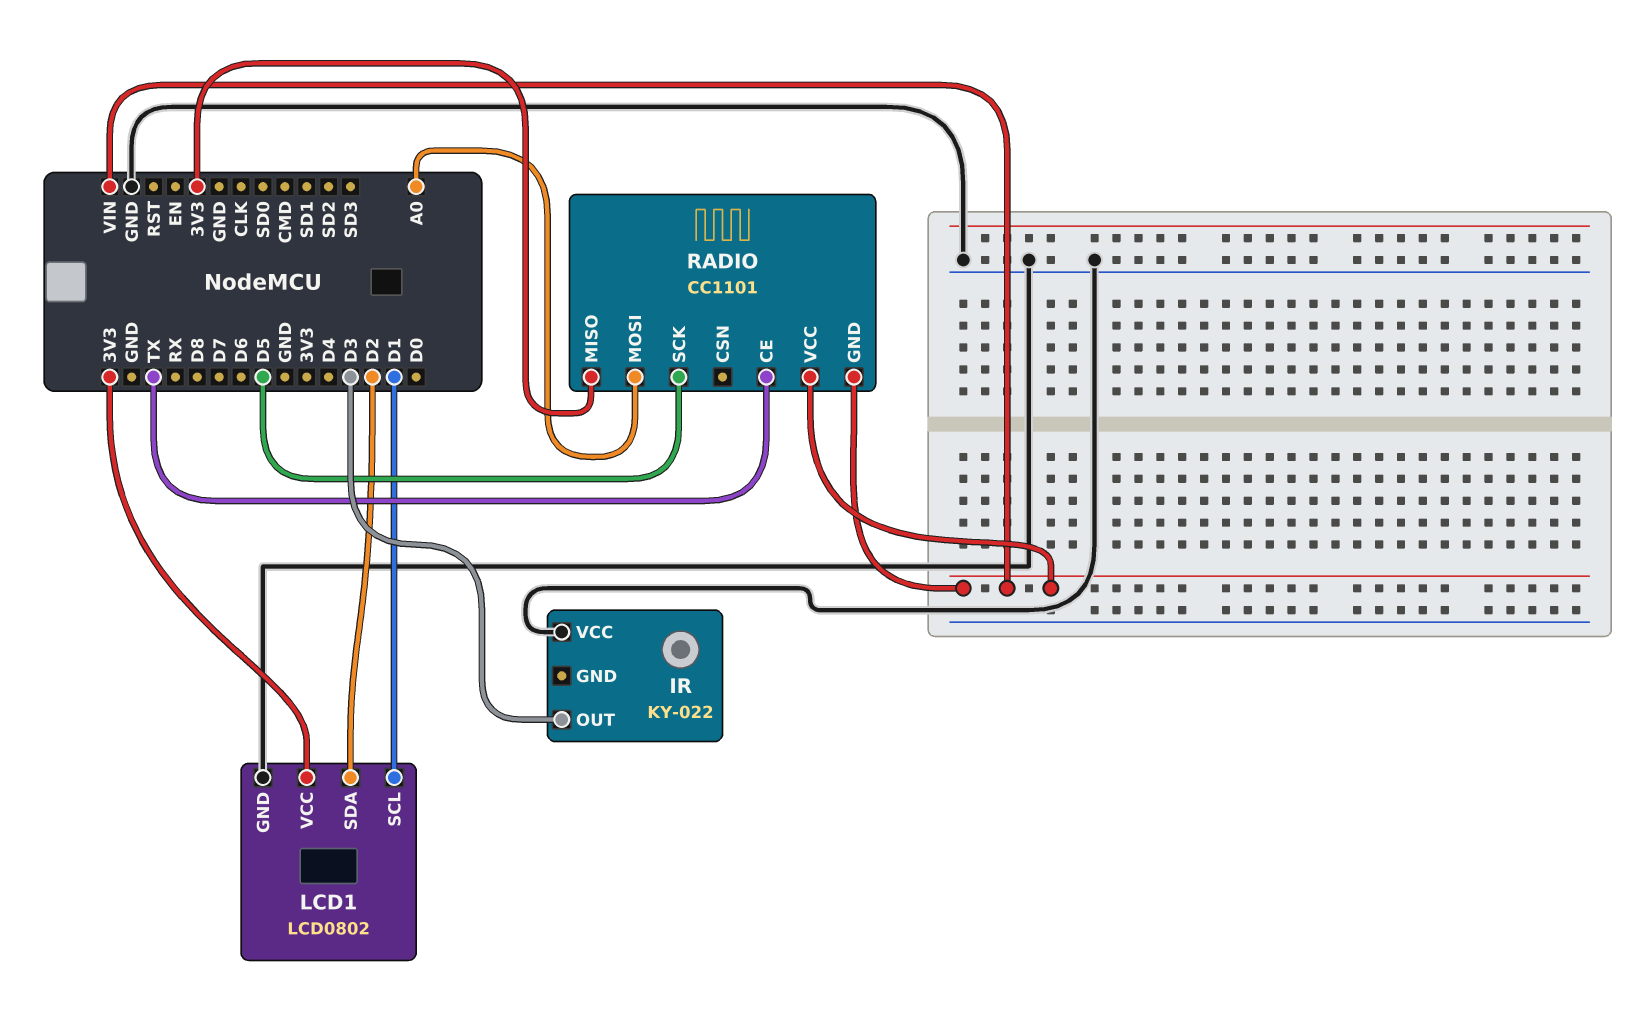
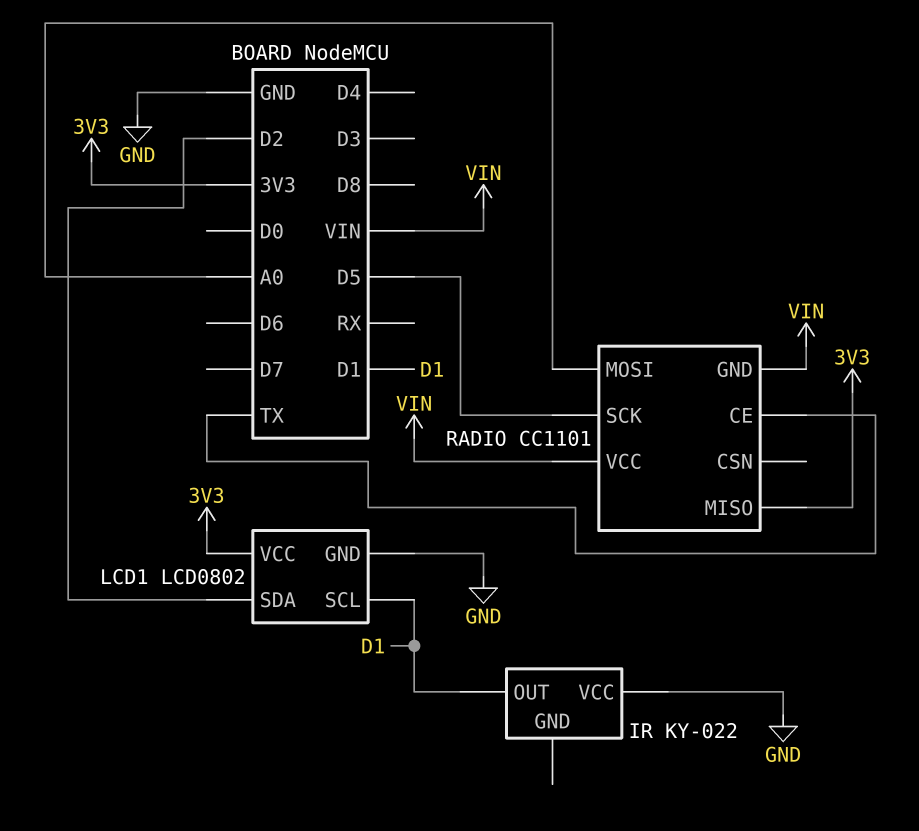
IR pin OUT: D3 -> D1

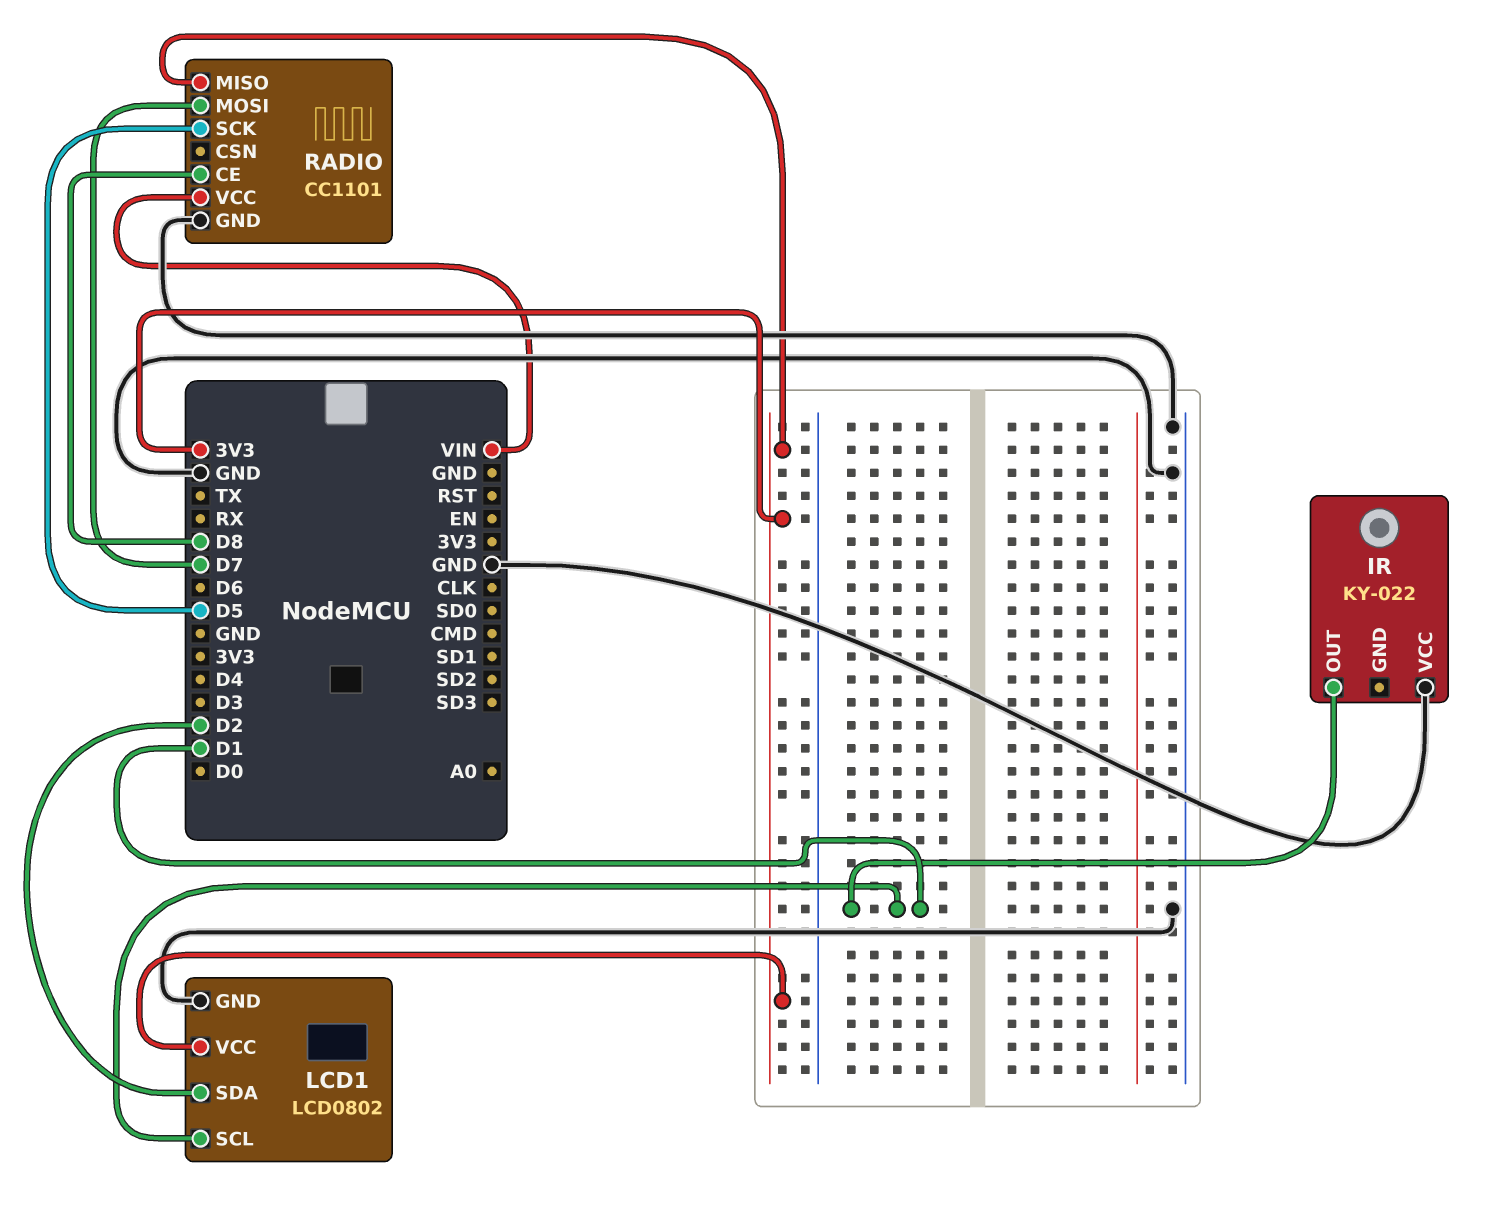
RADIO pin CE: TX -> D8
RADIO pin GND: VIN -> GND
RADIO pin MOSI: A0 -> D7

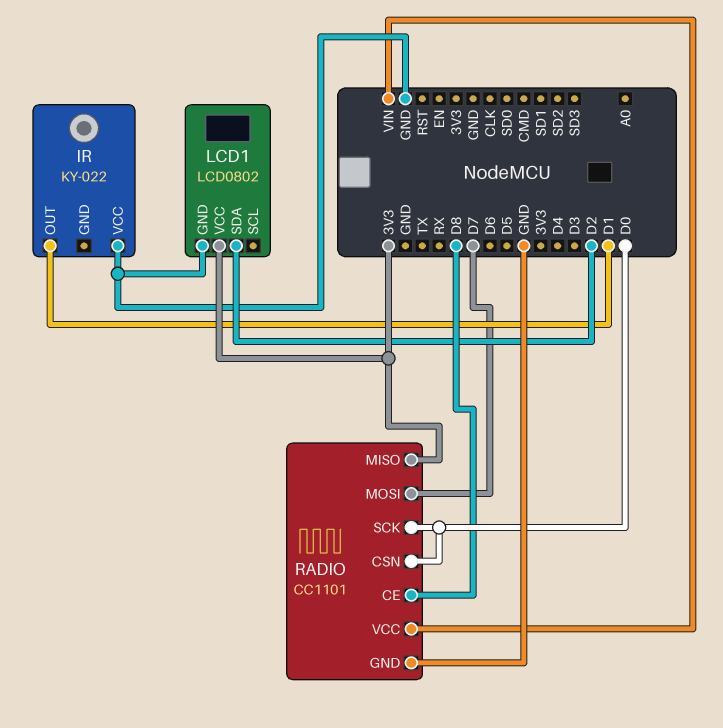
LCD1 pin SCL: D1 -> none
RADIO pin CSN: none -> D0
RADIO pin SCK: D5 -> D0

